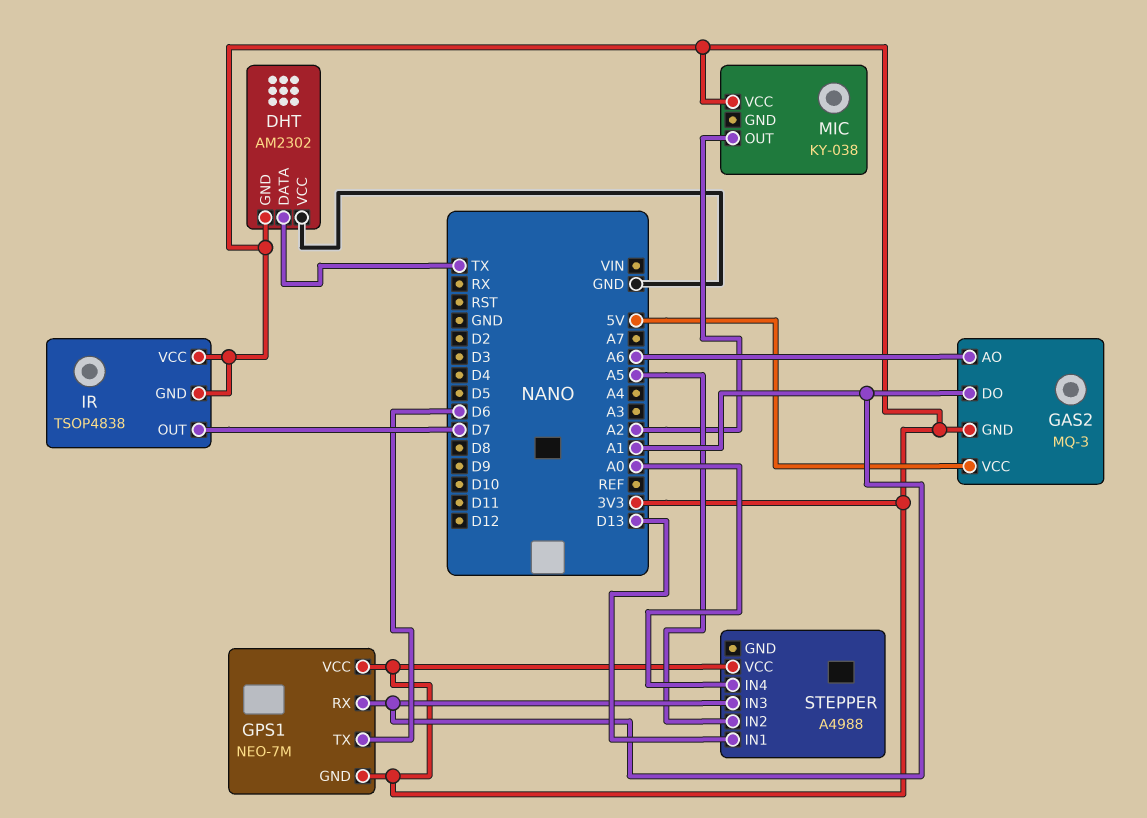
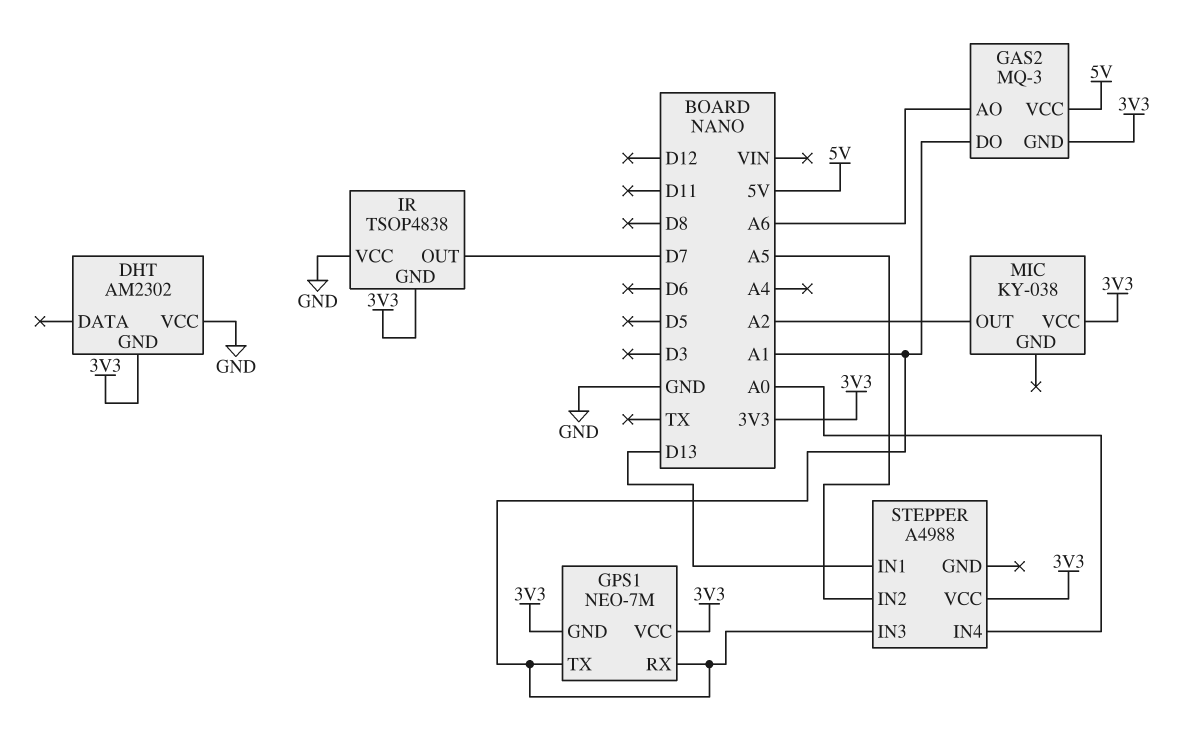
DHT pin DATA: TX -> none
GPS1 pin TX: D6 -> A1
IR pin VCC: 3V3 -> GND

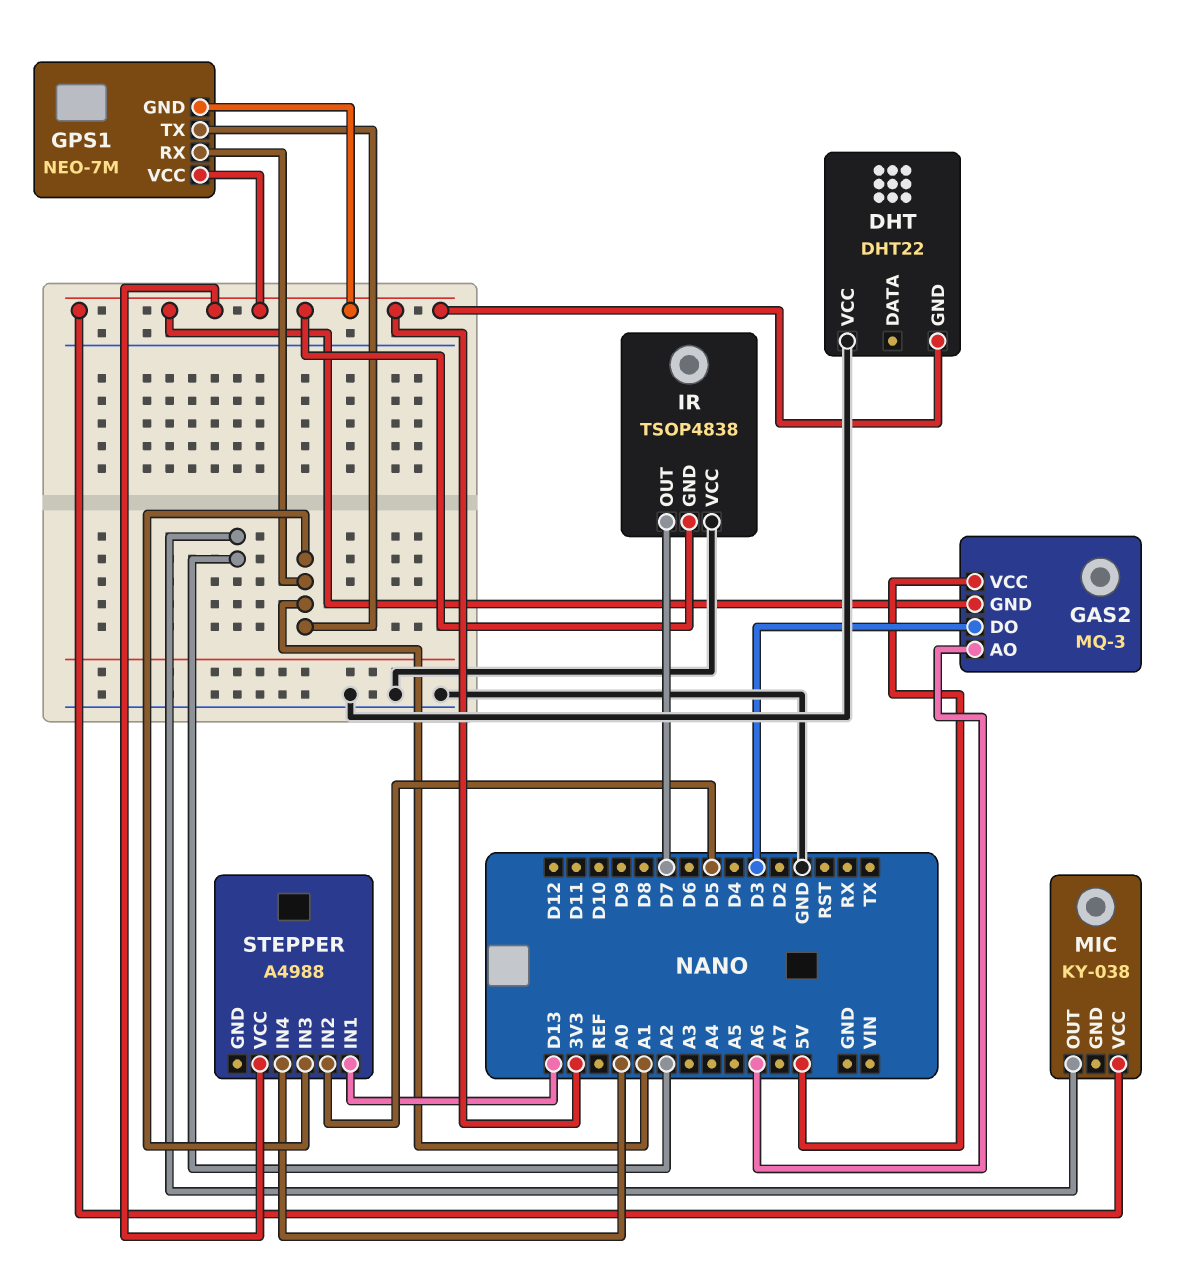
DHT: AM2302 -> DHT22
GAS2 pin DO: A1 -> D3
STEPPER pin IN2: A5 -> D5

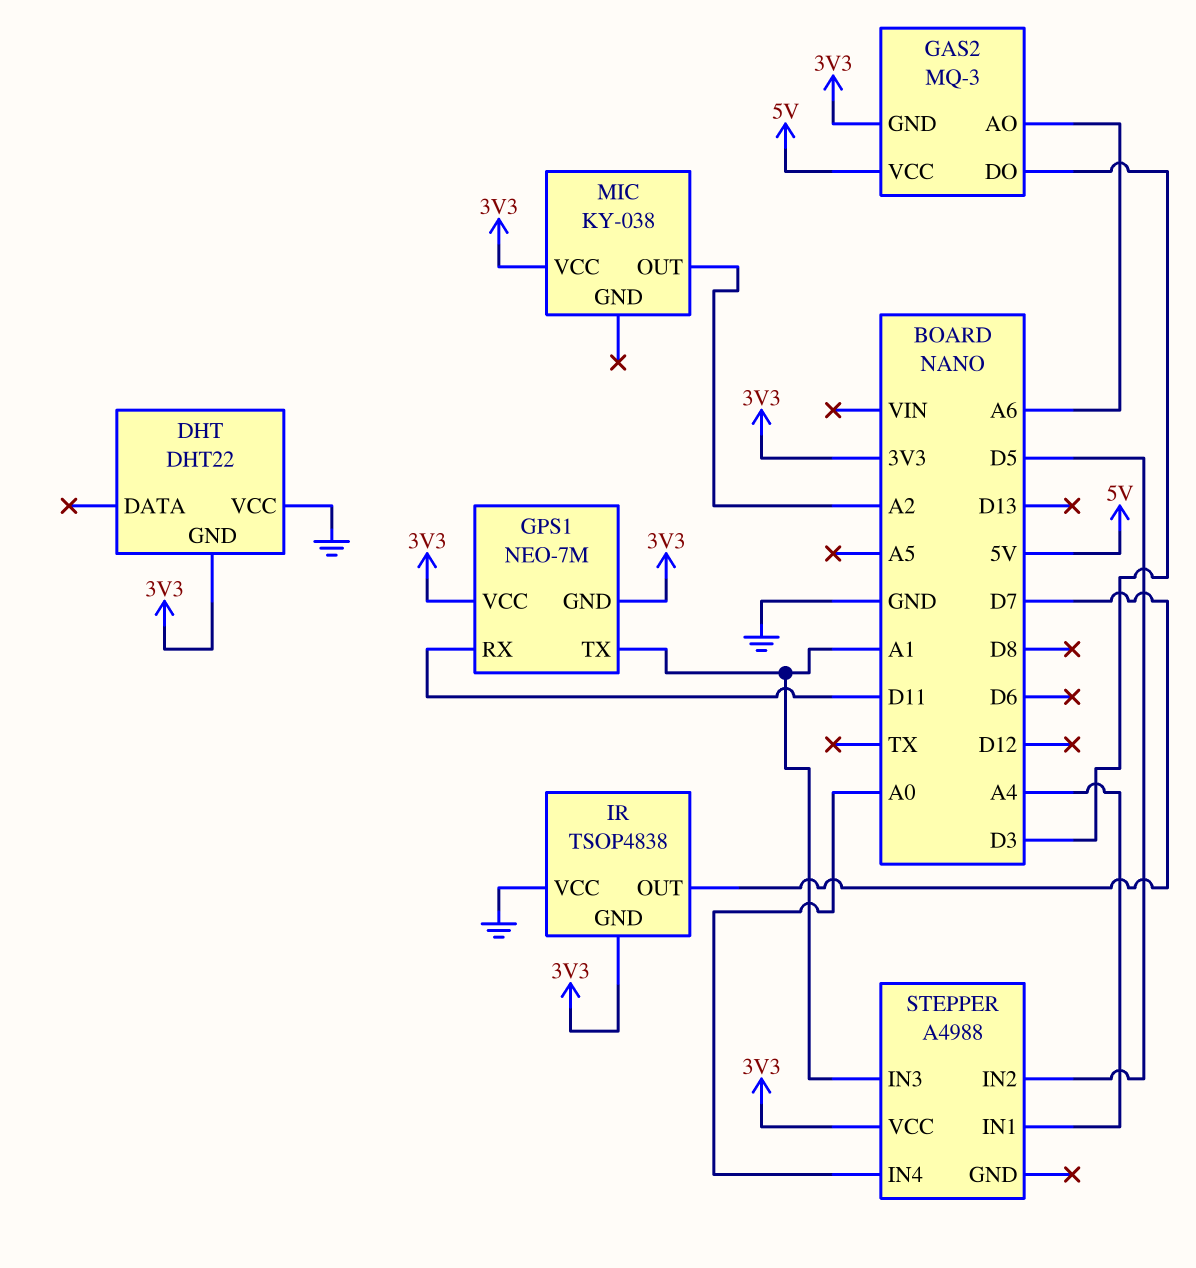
GPS1 pin RX: A1 -> D11
STEPPER pin IN1: D13 -> A4

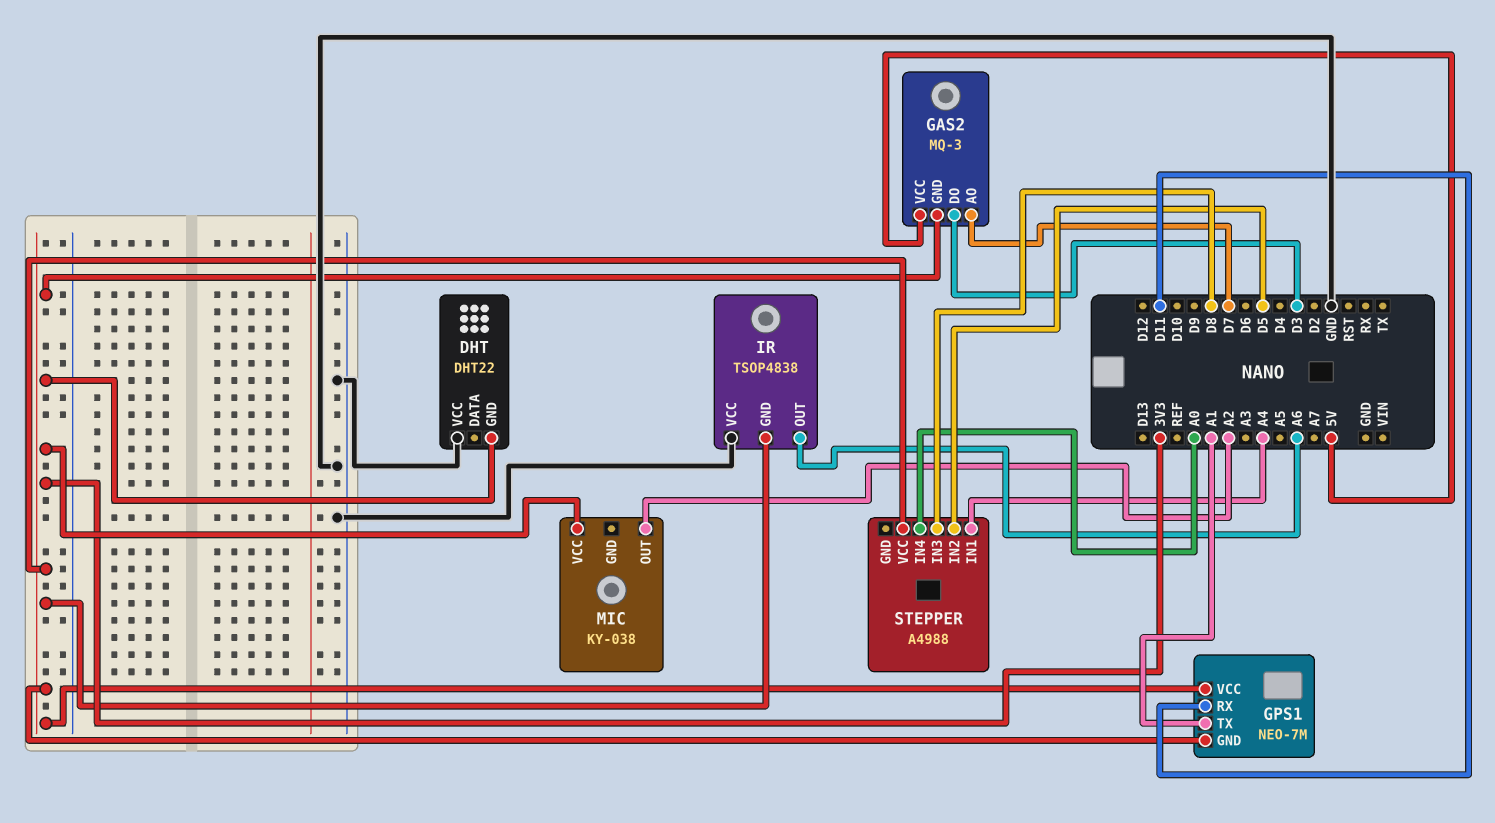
GAS2 pin AO: A6 -> D7
IR pin OUT: D7 -> A6
STEPPER pin IN3: A1 -> D8

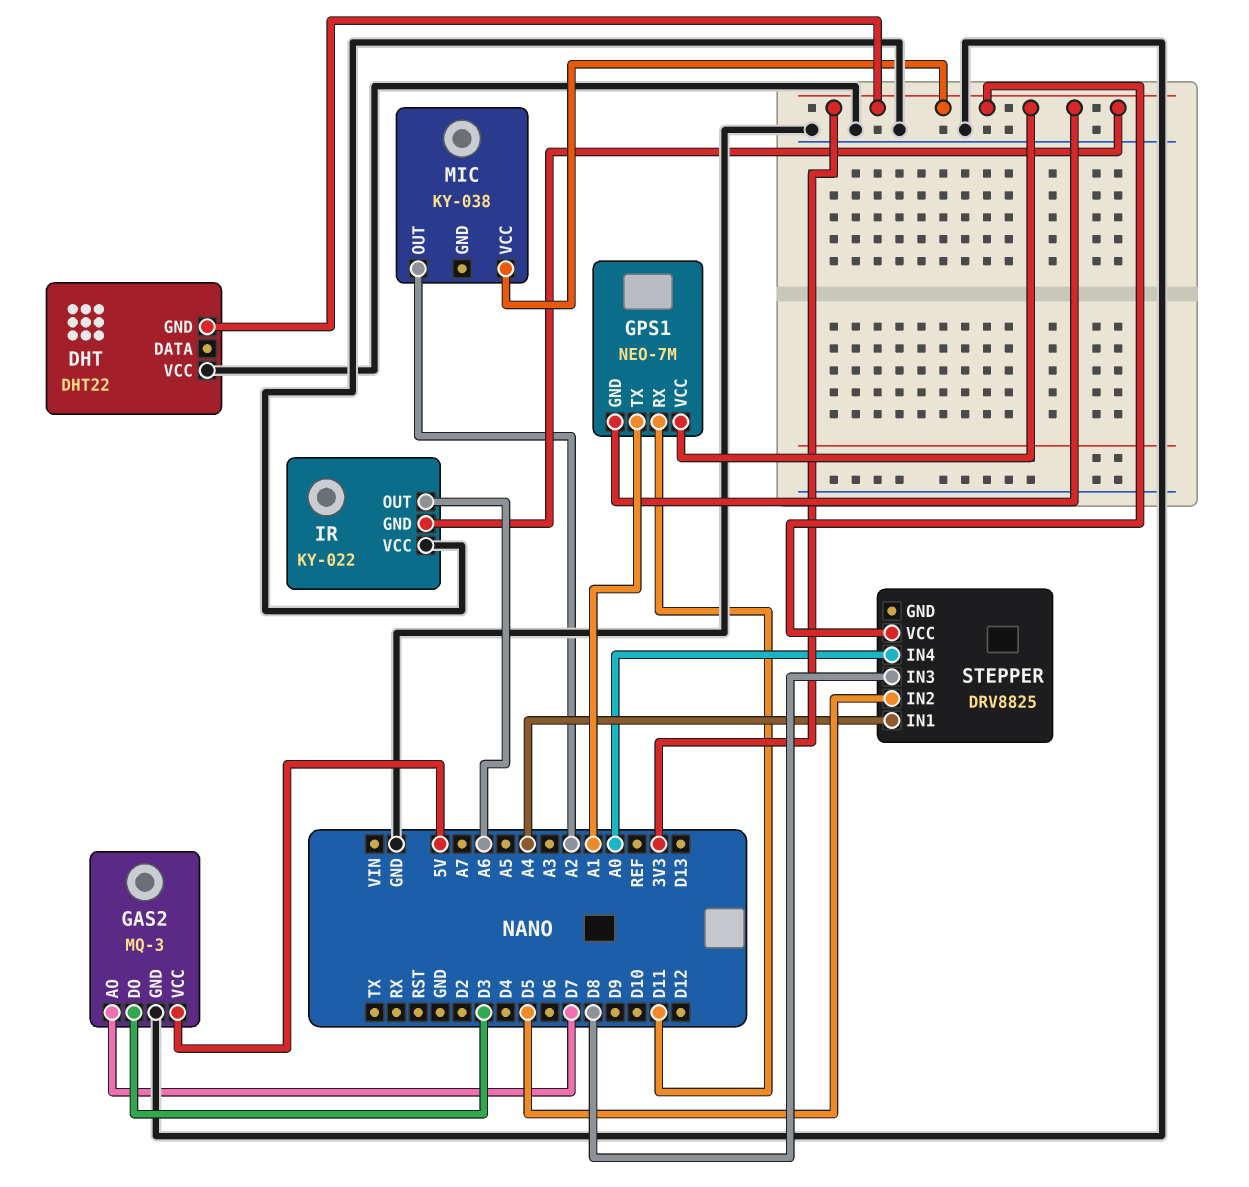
GAS2 pin GND: 3V3 -> GND
IR: TSOP4838 -> KY-022
STEPPER: A4988 -> DRV8825

